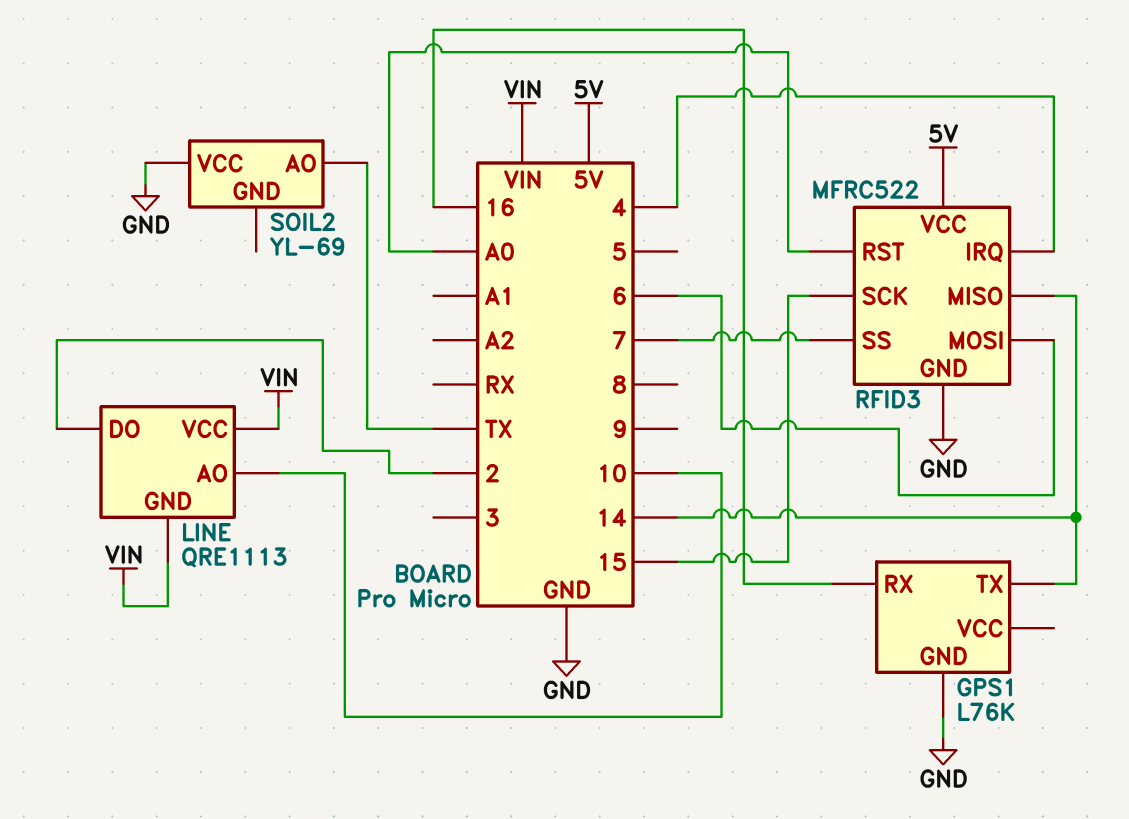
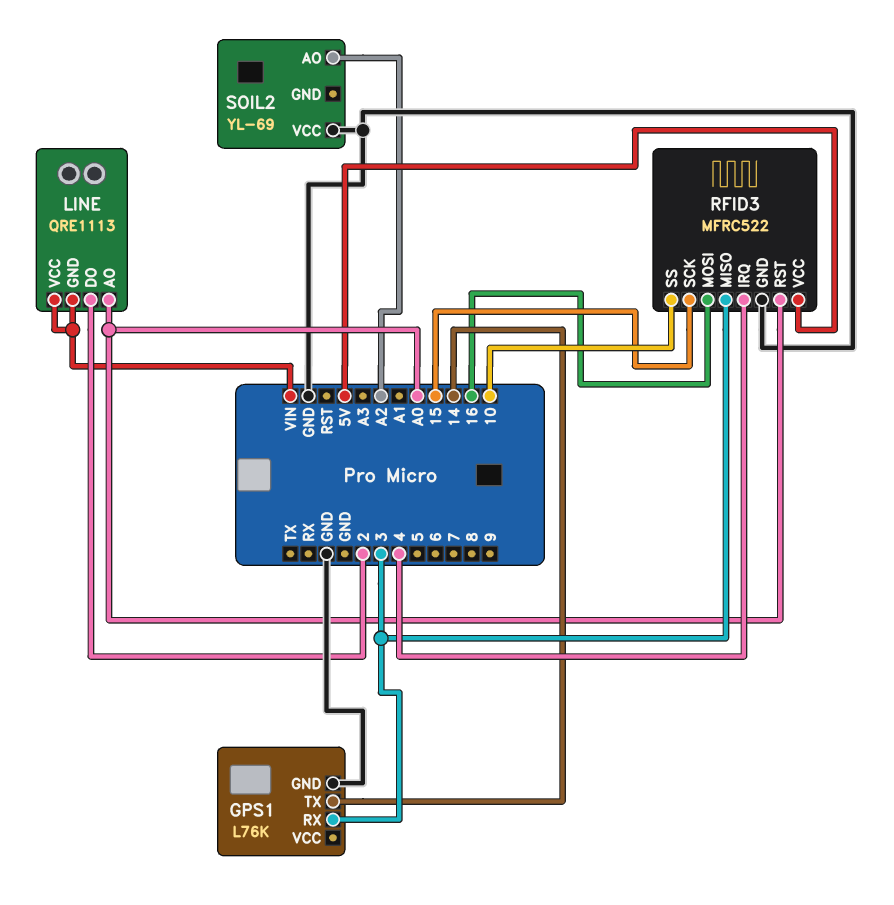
GPS1 pin RX: 16 -> 3
LINE pin AO: 10 -> A0
RFID3 pin MISO: 14 -> 3
RFID3 pin MOSI: 6 -> 16
RFID3 pin SS: 7 -> 10
SOIL2 pin AO: TX -> A2

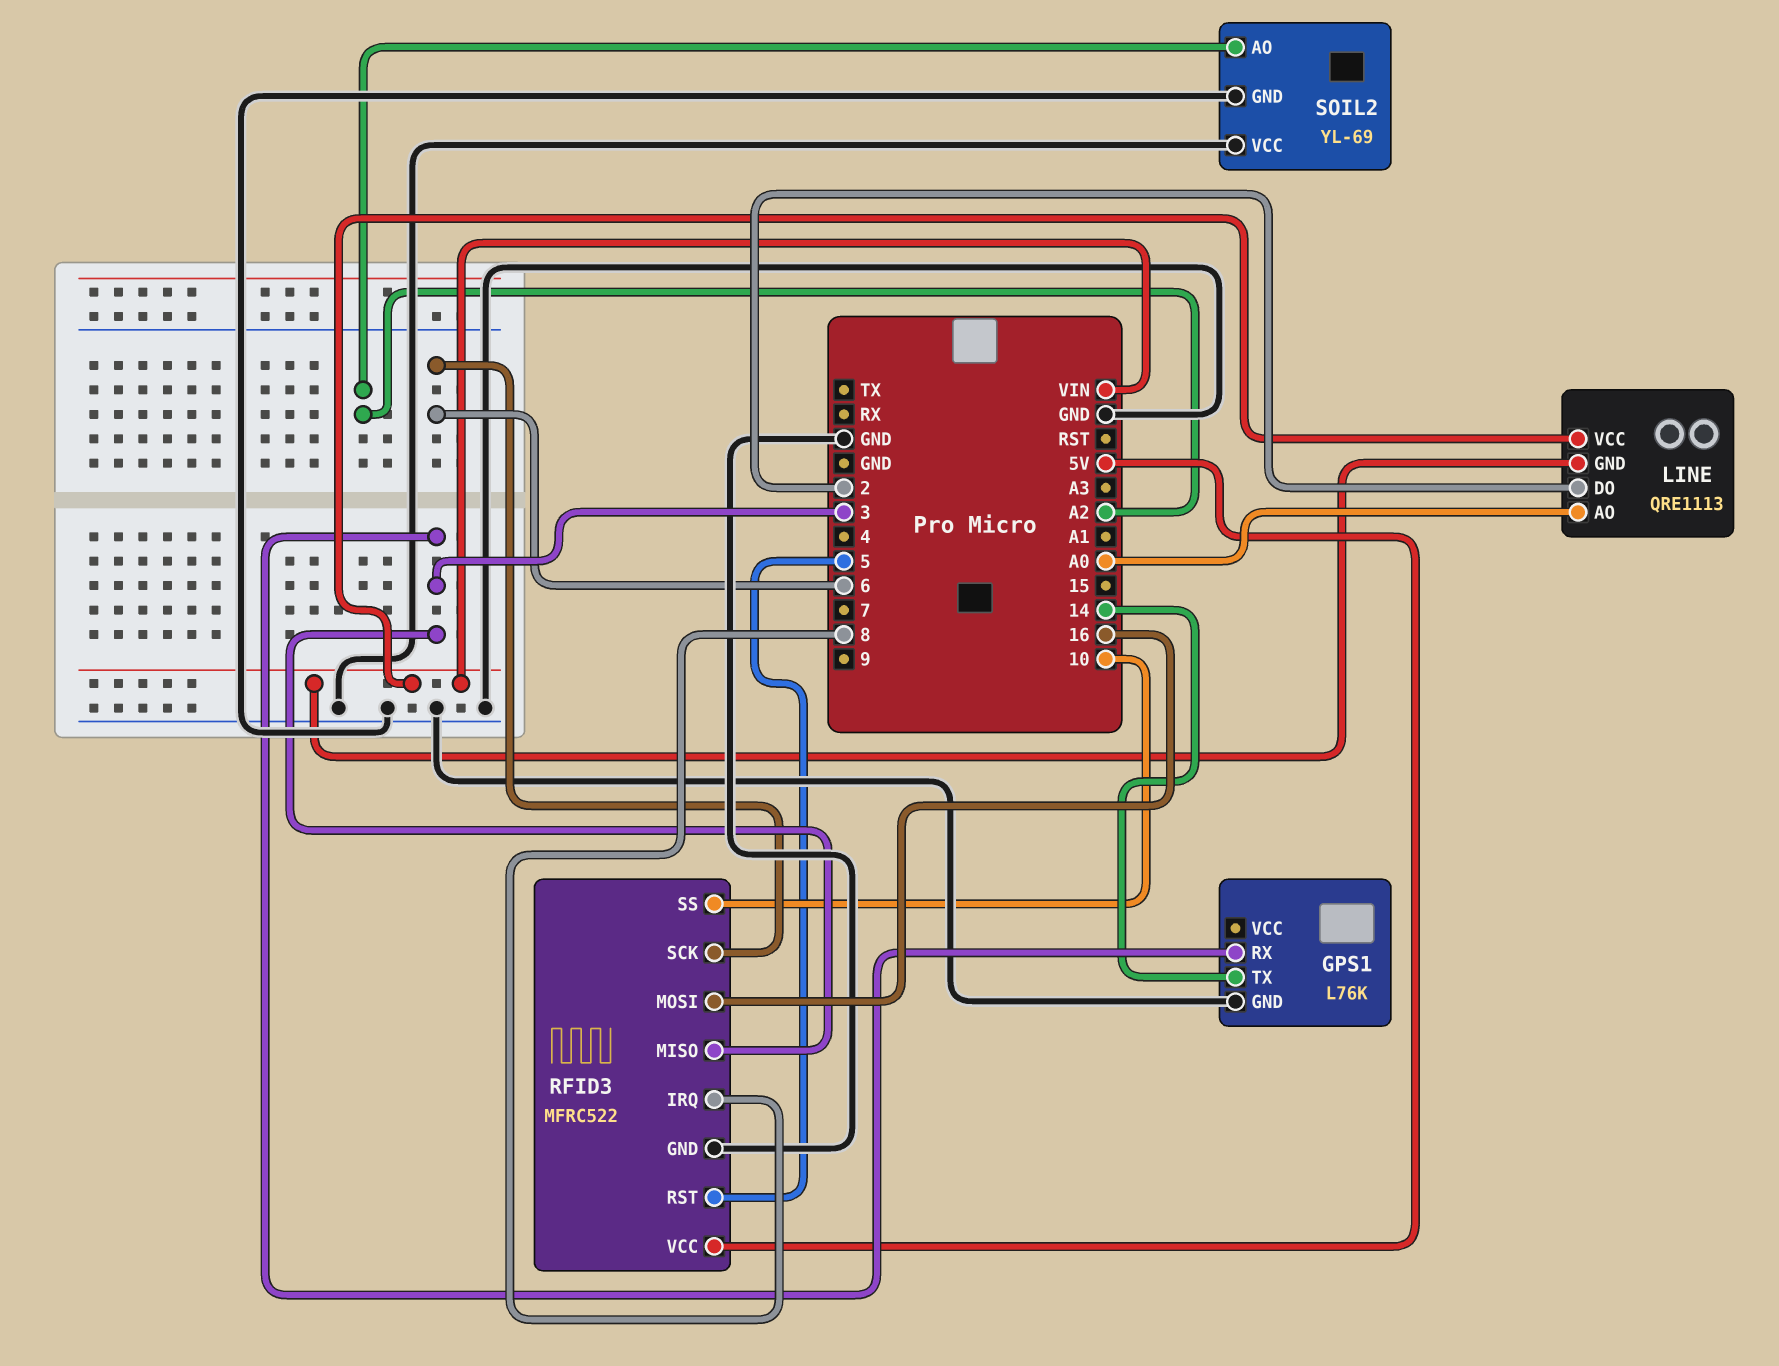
RFID3 pin IRQ: 4 -> 8
RFID3 pin RST: A0 -> 5
RFID3 pin SCK: 15 -> 6
SOIL2 pin GND: none -> GND

